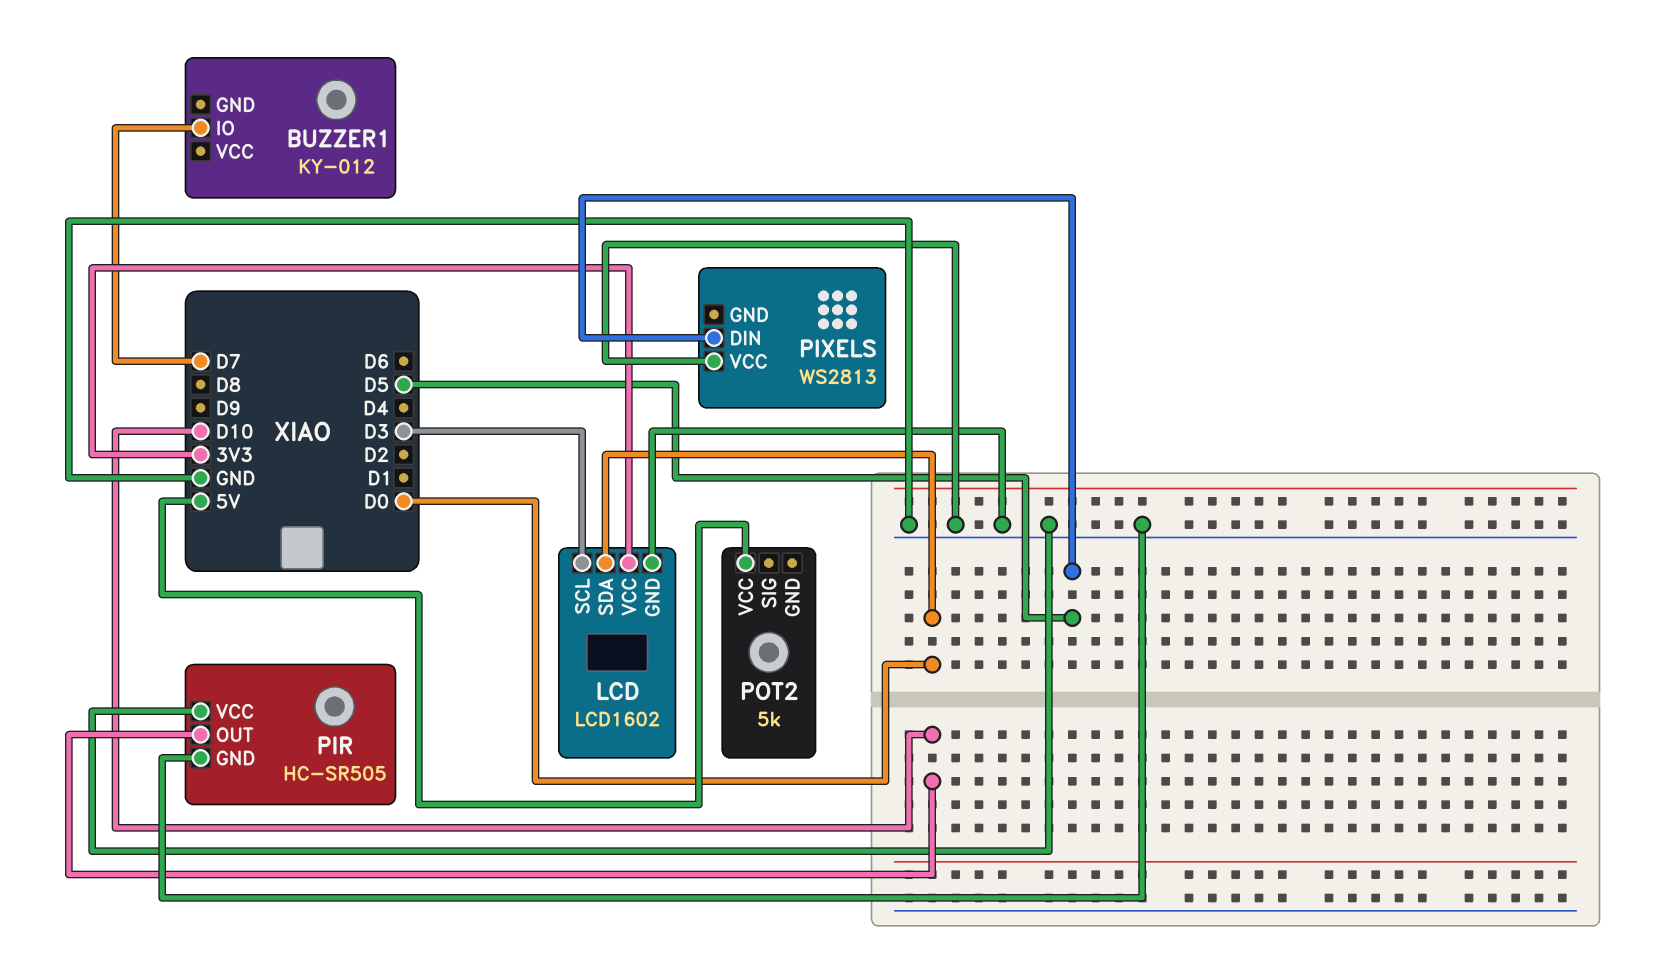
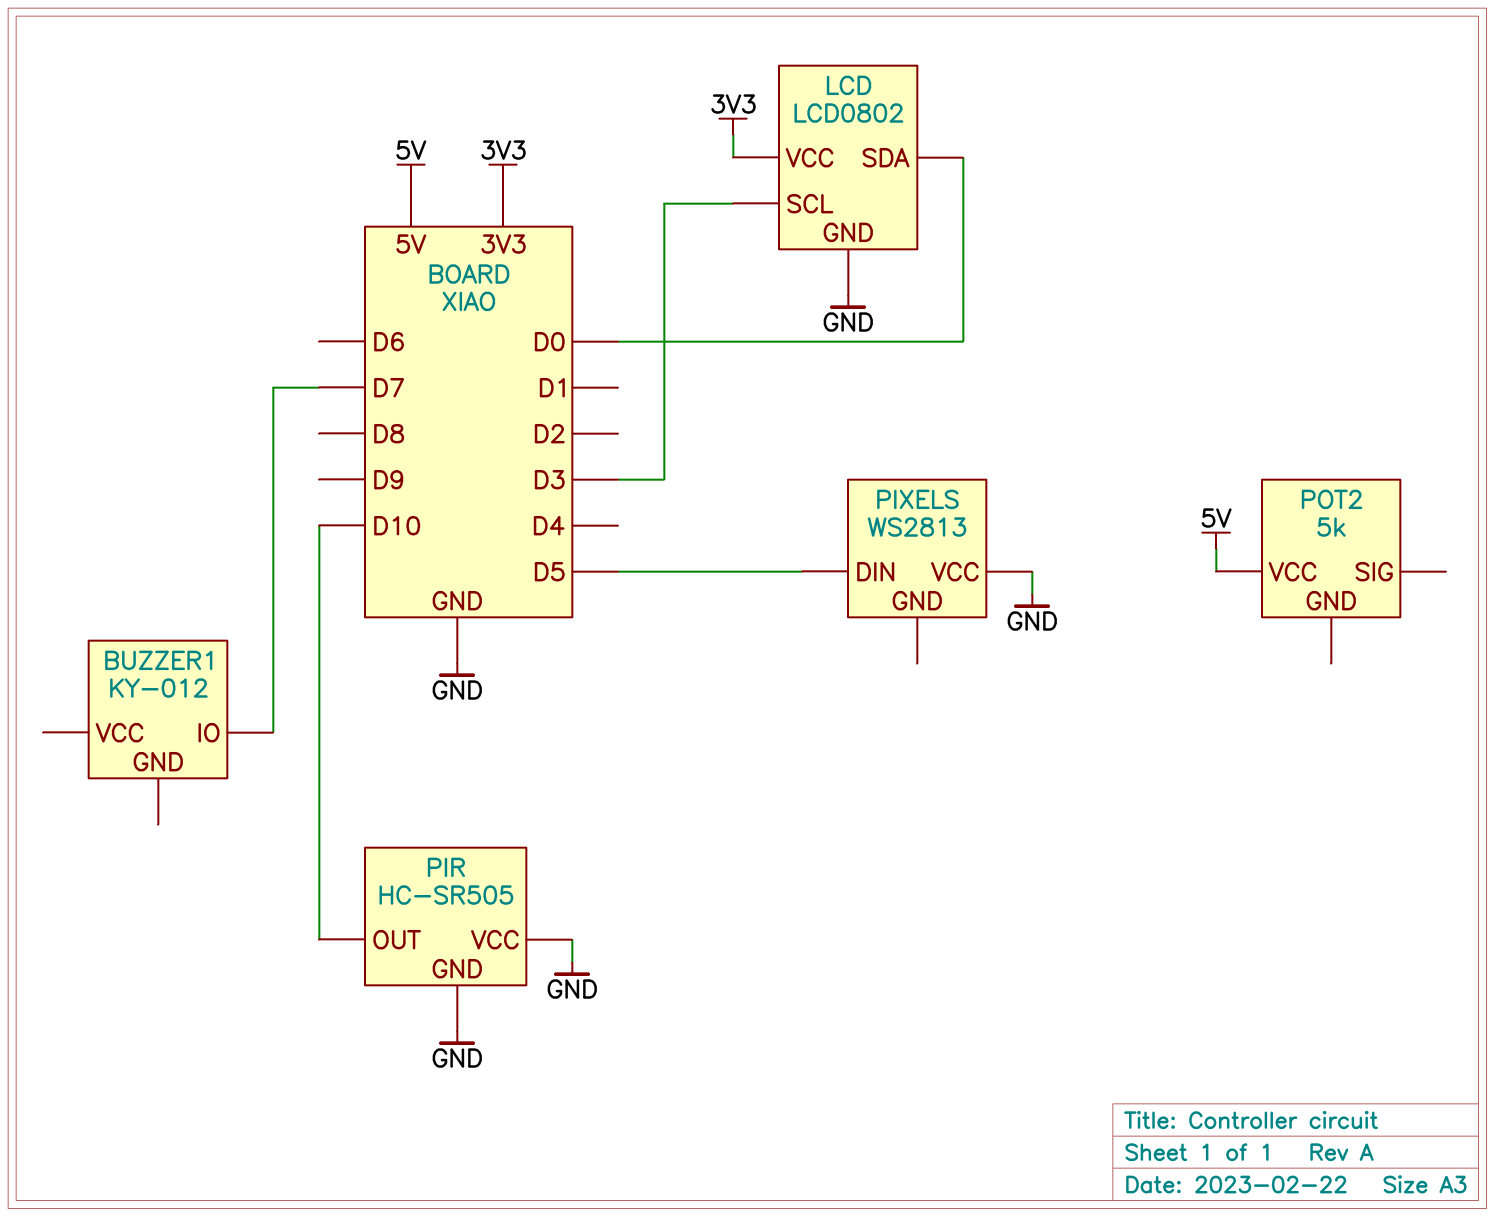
LCD: LCD1602 -> LCD0802

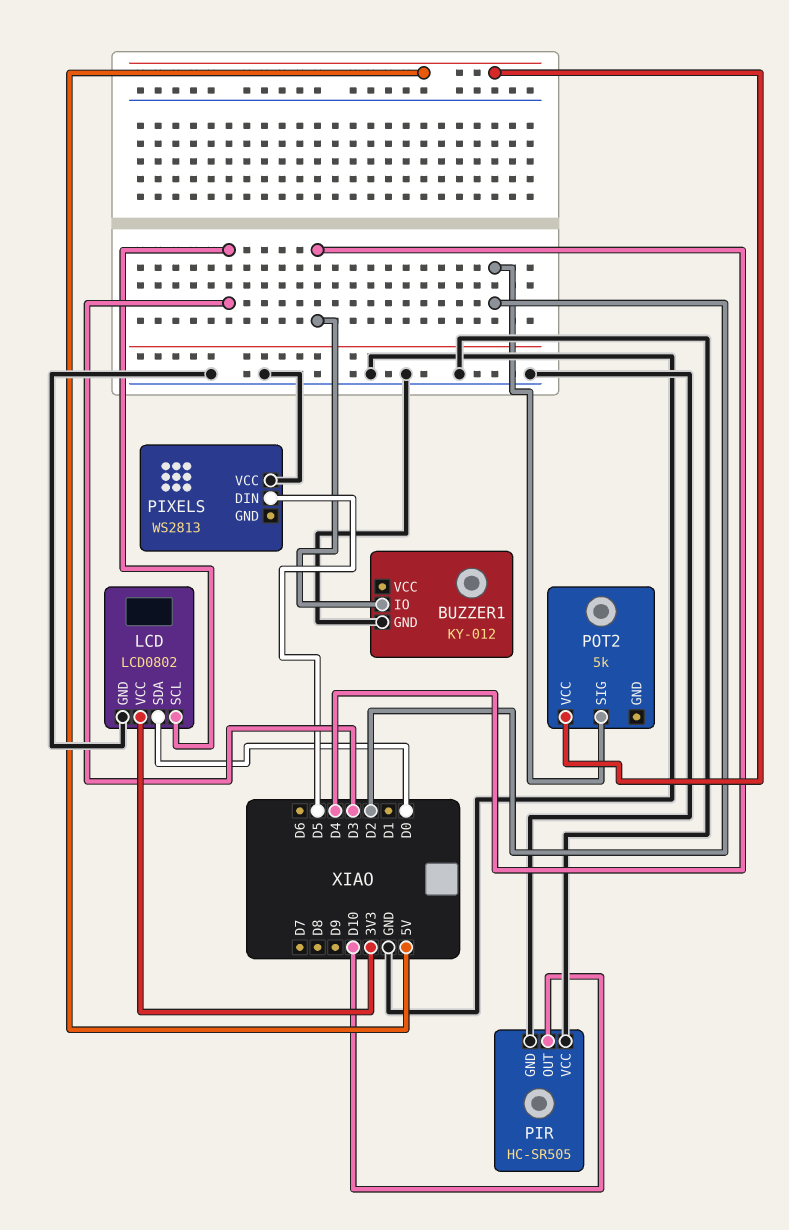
BUZZER1 pin GND: none -> GND
BUZZER1 pin IO: D7 -> D4
POT2 pin SIG: none -> D2

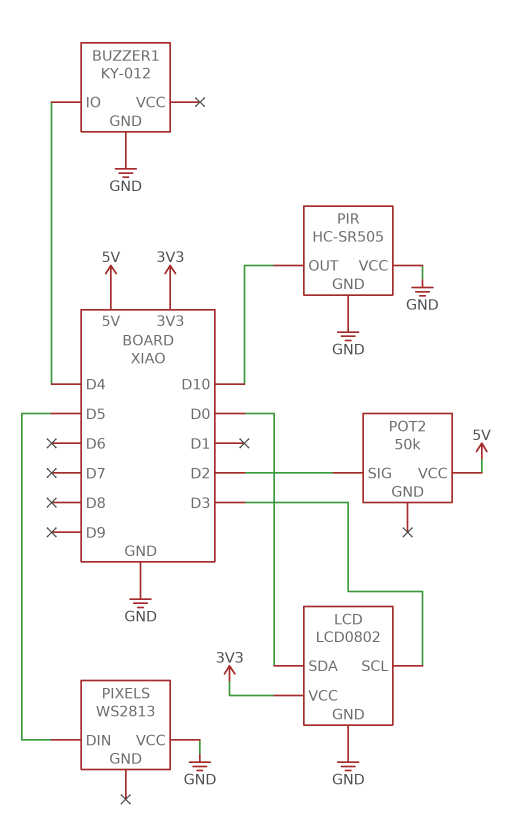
POT2: 5k -> 50k

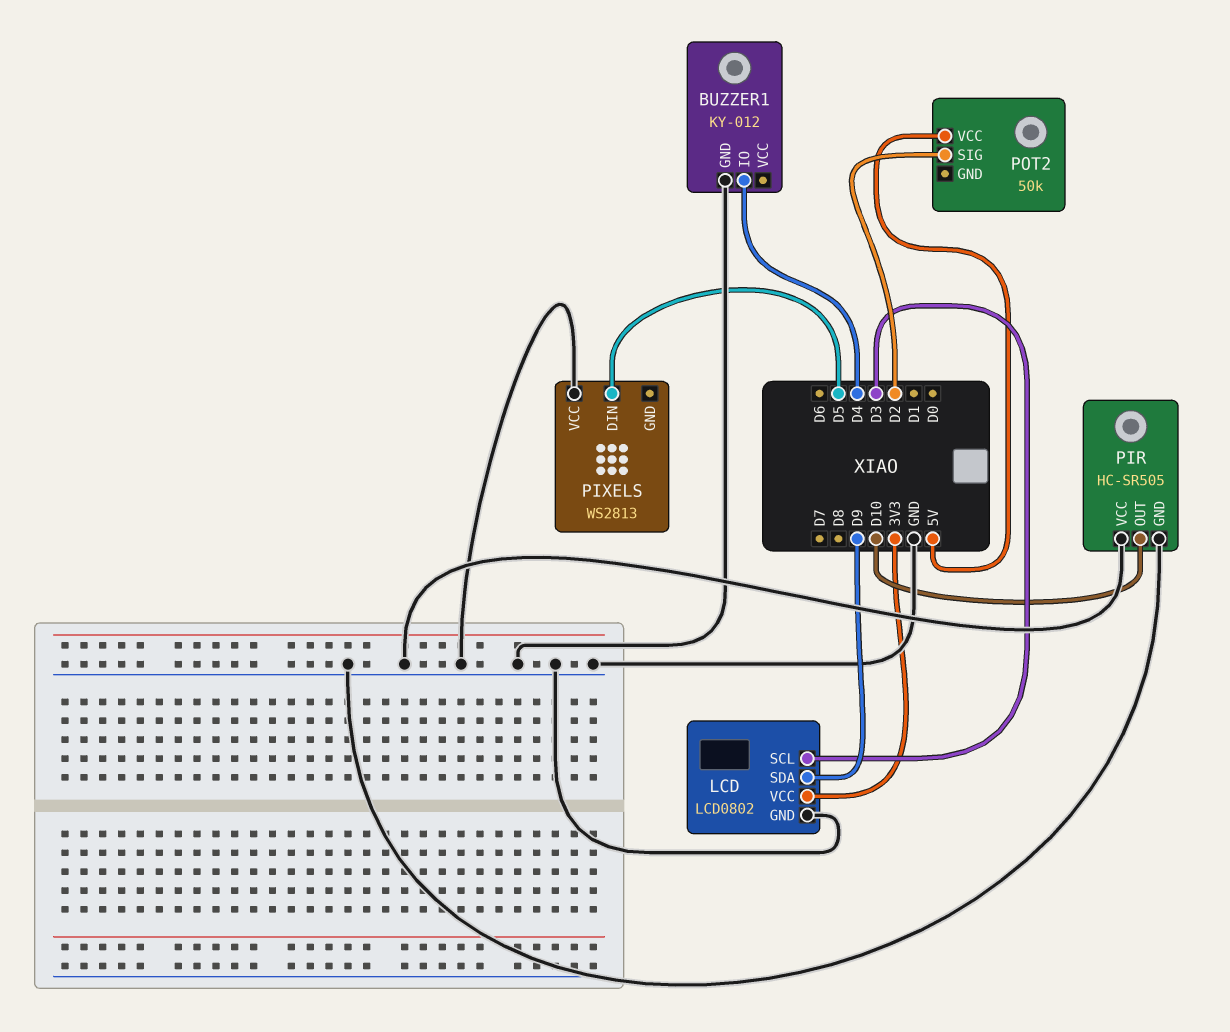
LCD pin SDA: D0 -> D9

